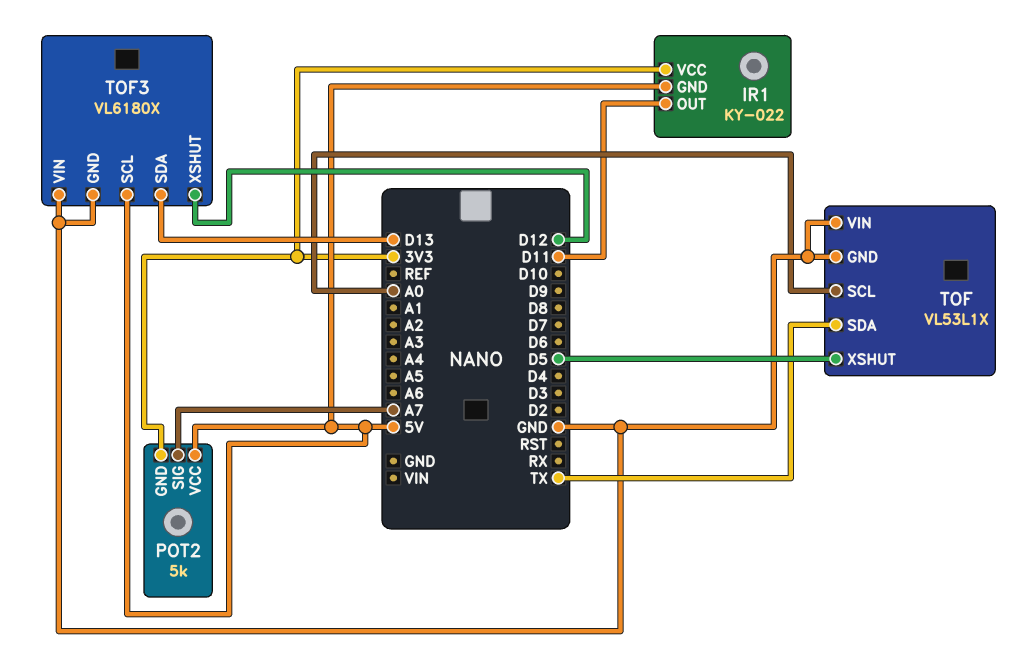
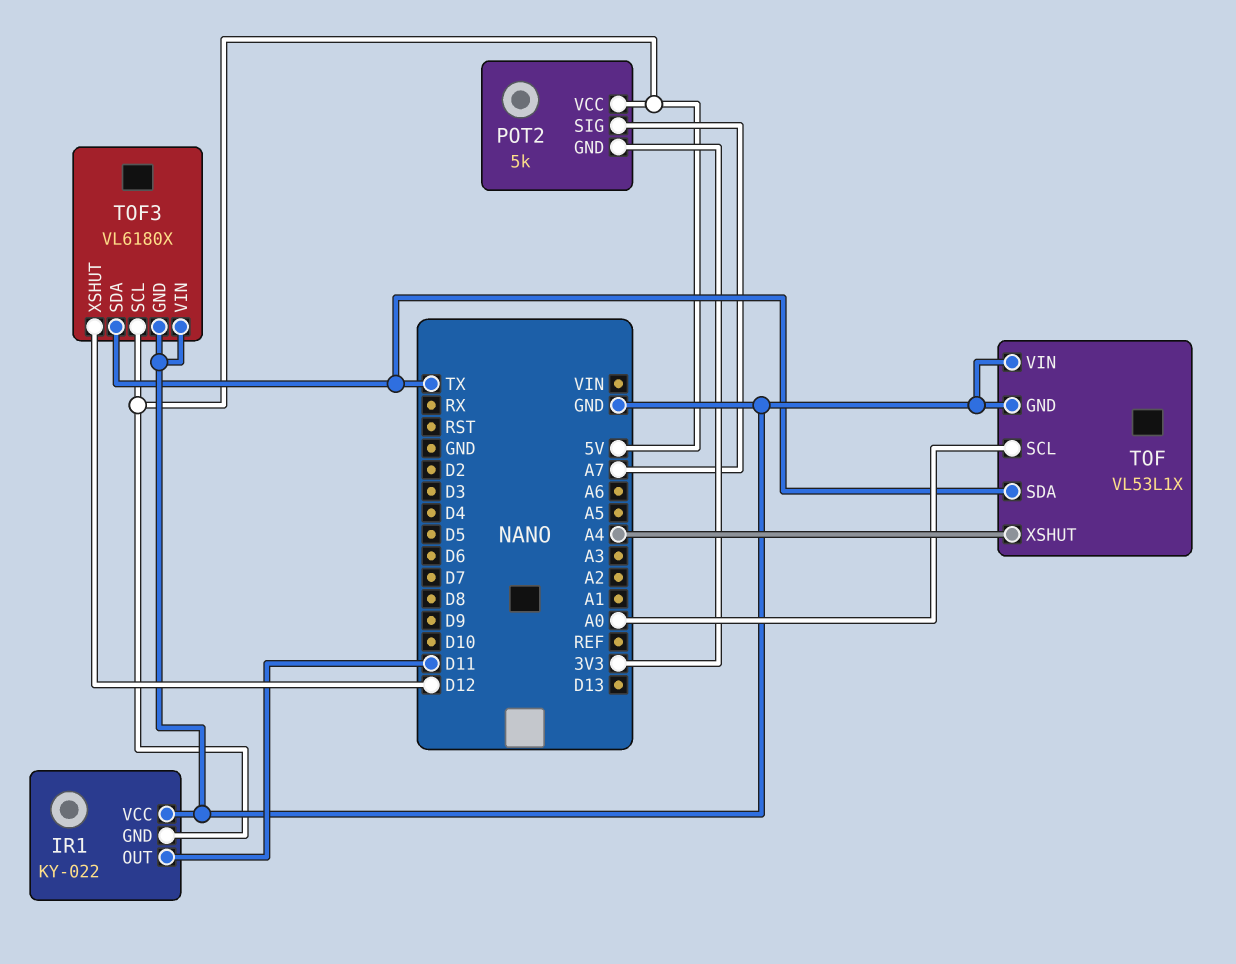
IR1 pin VCC: 3V3 -> GND
TOF pin XSHUT: D5 -> A4
TOF3 pin SDA: D13 -> TX

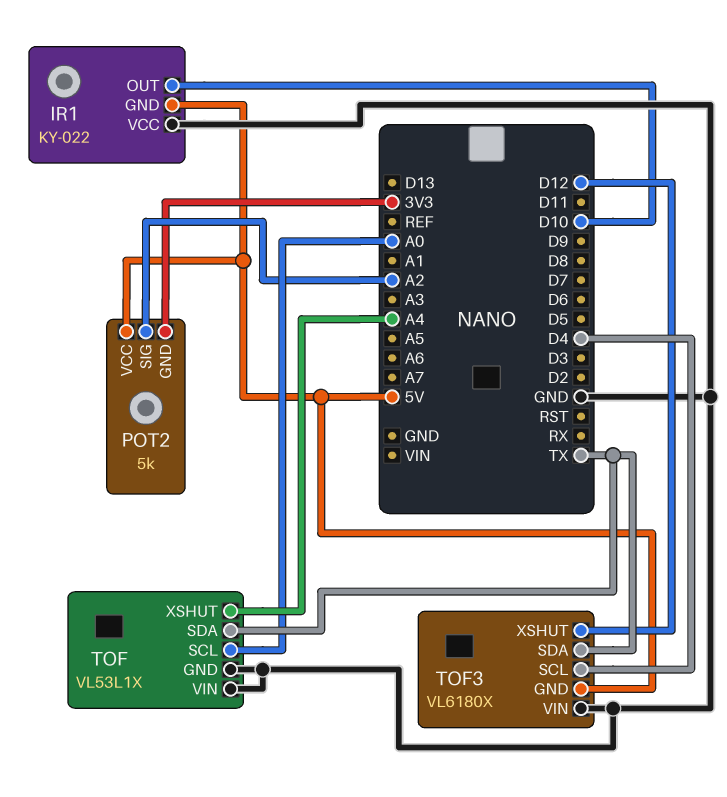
IR1 pin OUT: D11 -> D10
POT2 pin SIG: A7 -> A2
TOF3 pin GND: GND -> 5V
TOF3 pin SCL: 5V -> D4

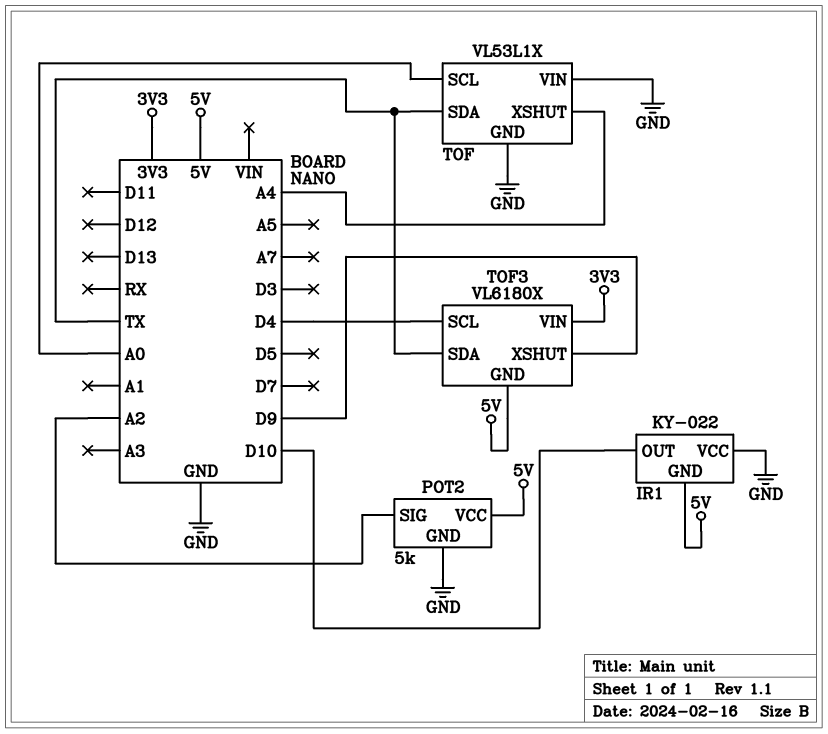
POT2 pin GND: 3V3 -> GND
TOF3 pin VIN: GND -> 3V3
TOF3 pin XSHUT: D12 -> D9

